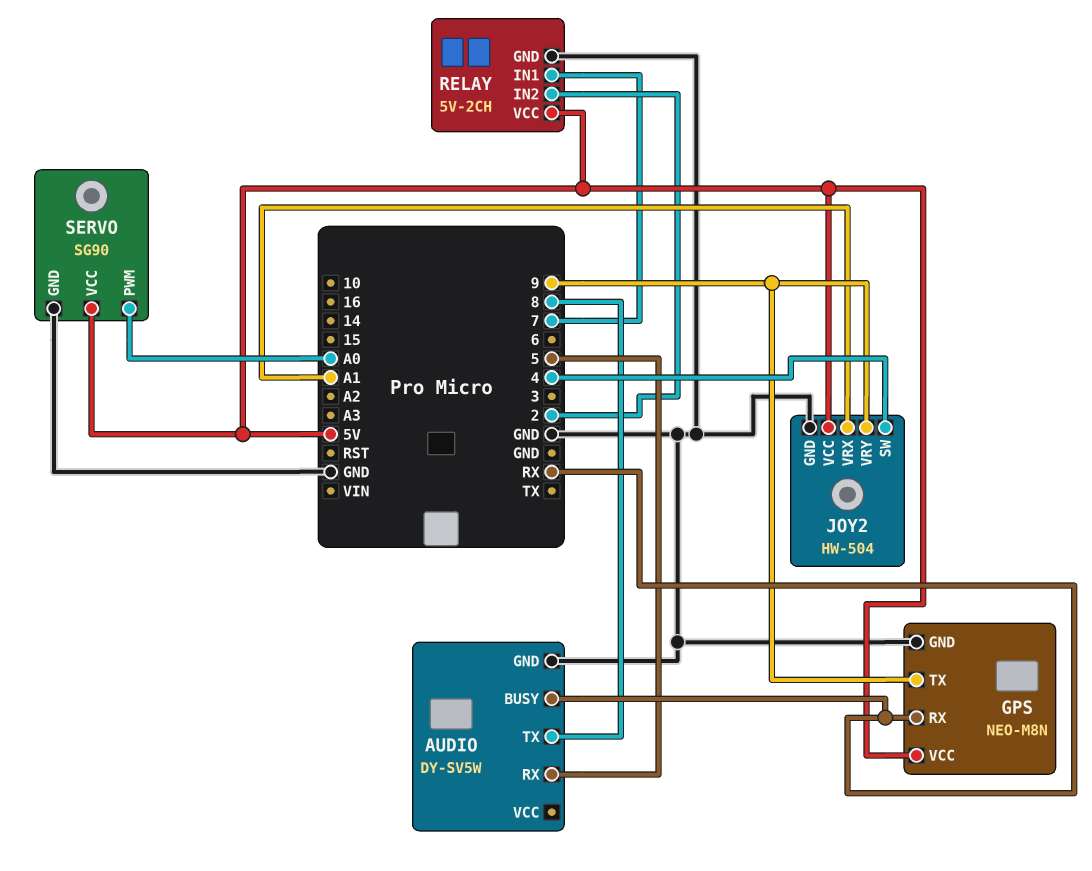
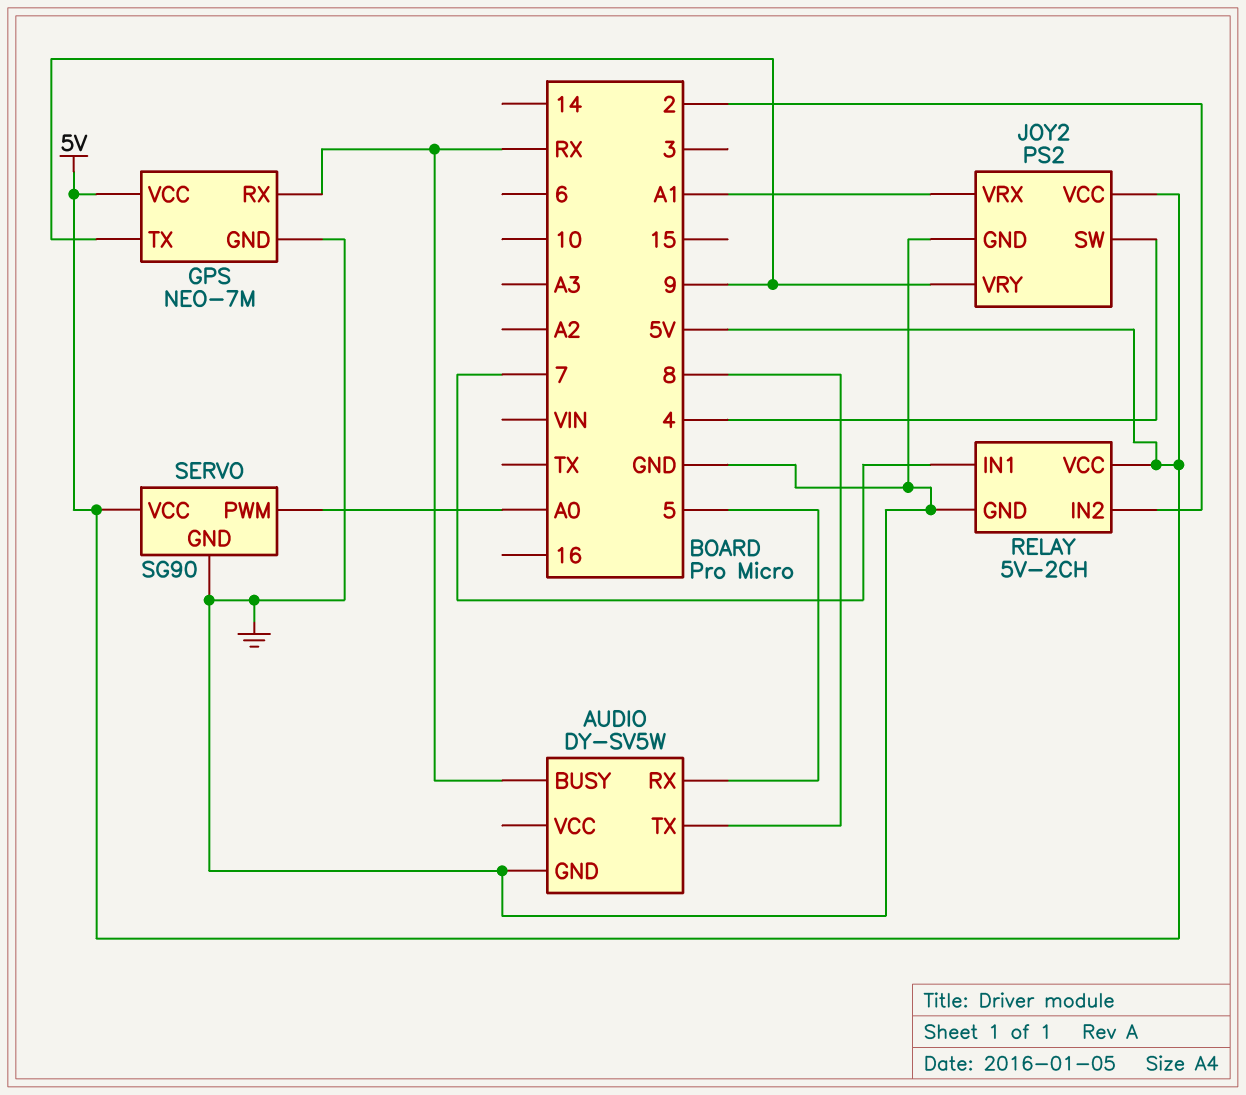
GPS: NEO-M8N -> NEO-7M
JOY2: HW-504 -> PS2

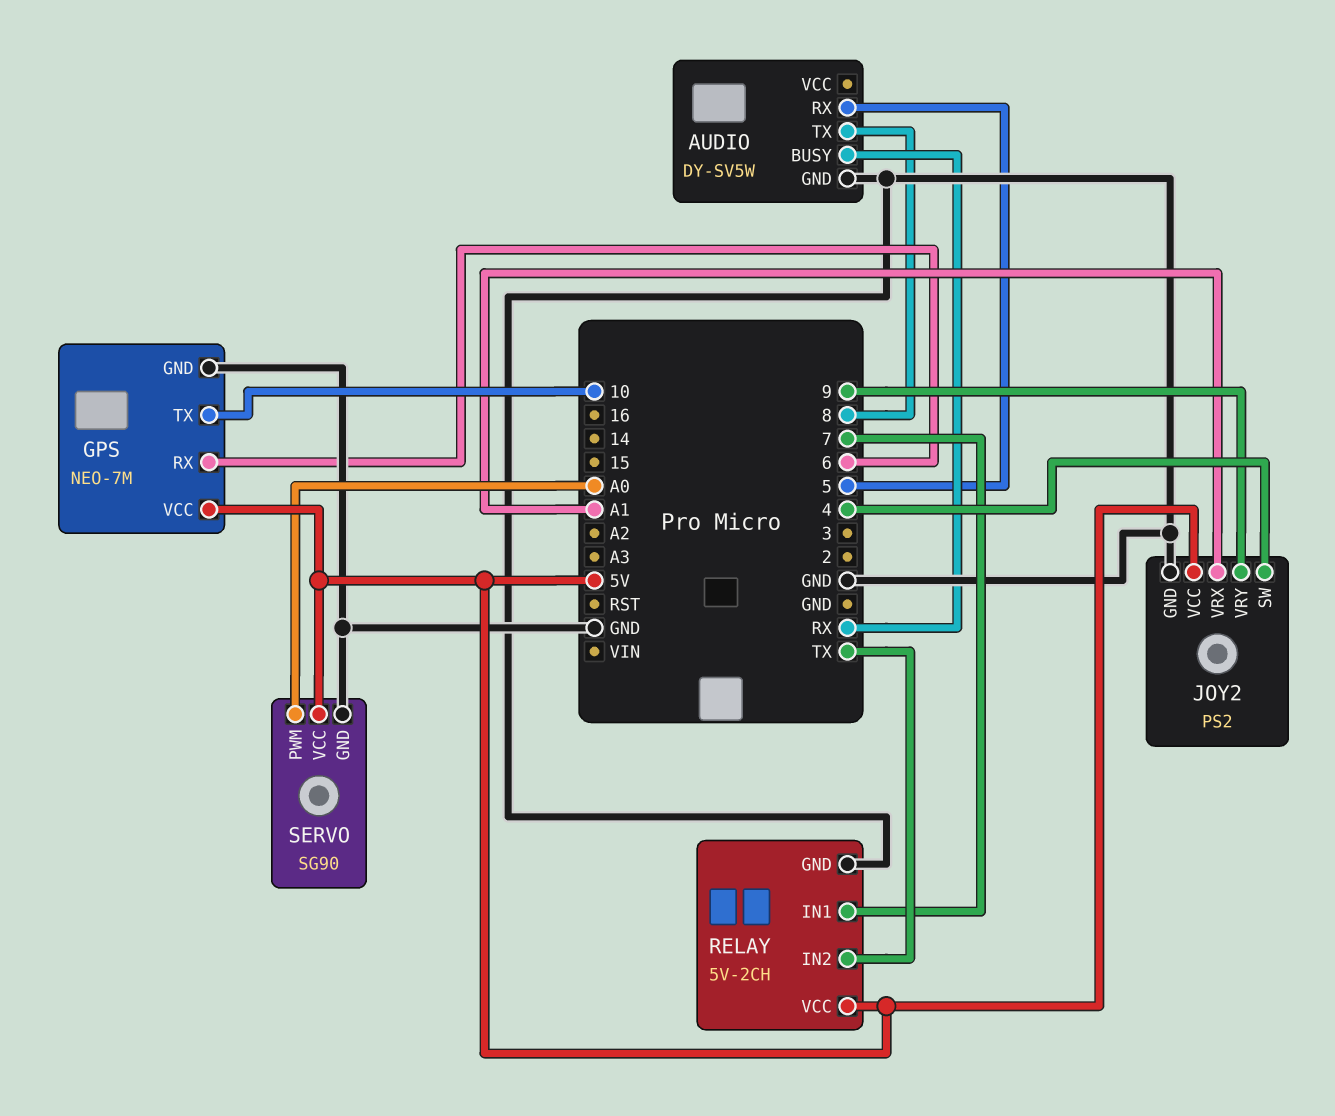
GPS pin RX: RX -> 6
GPS pin TX: 9 -> 10
RELAY pin IN2: 2 -> TX

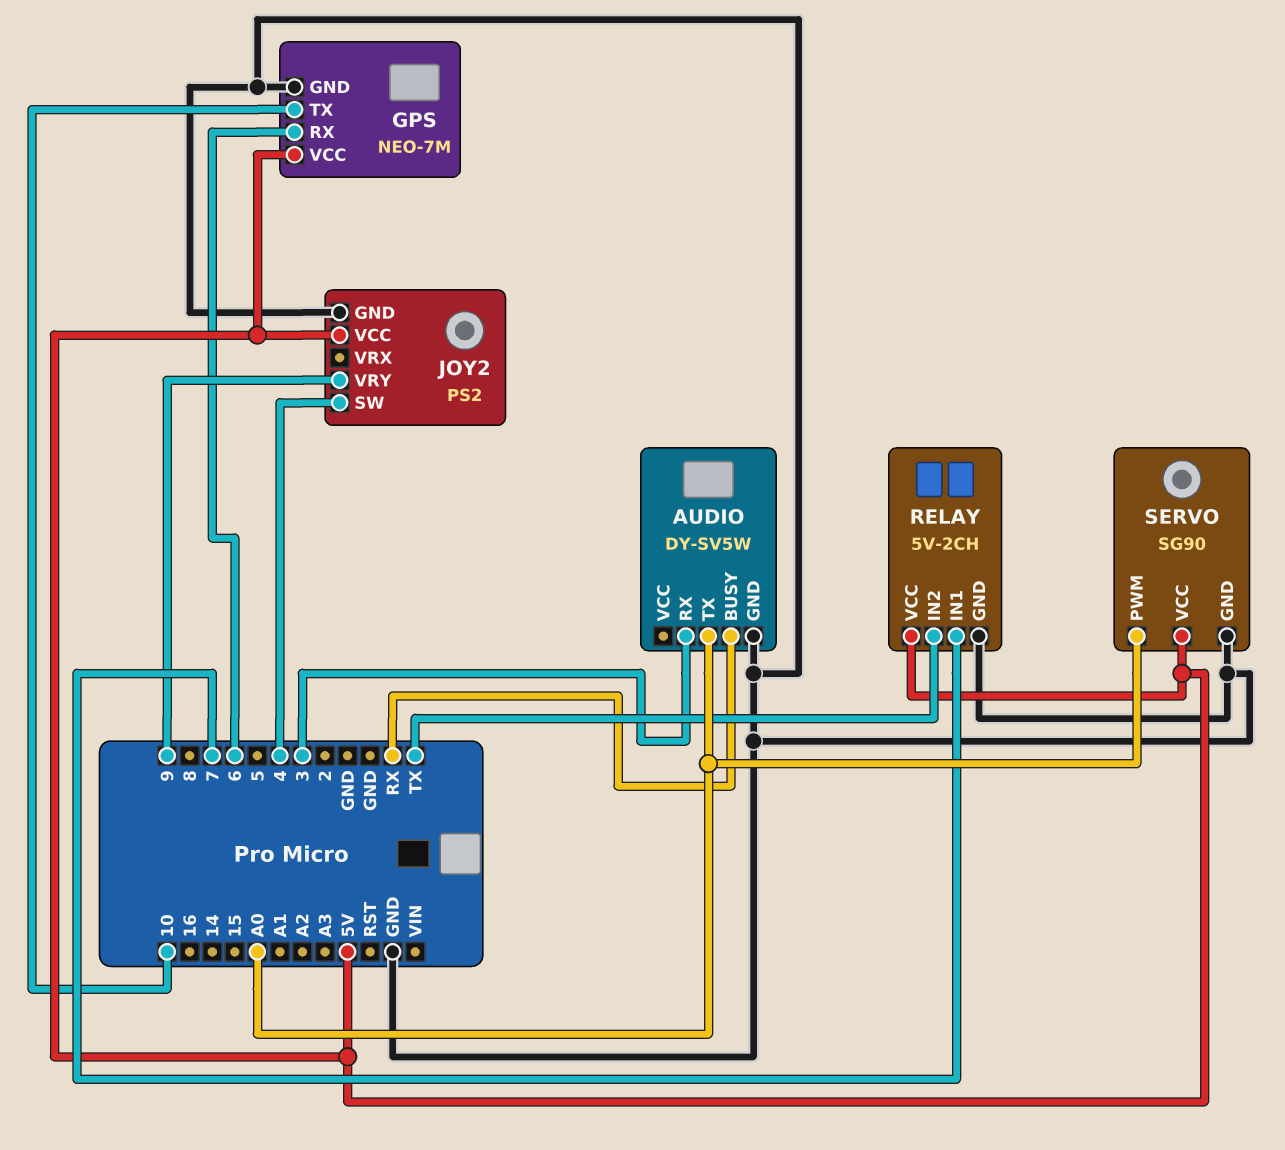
AUDIO pin RX: 5 -> 3
AUDIO pin TX: 8 -> A0
JOY2 pin VRX: A1 -> none

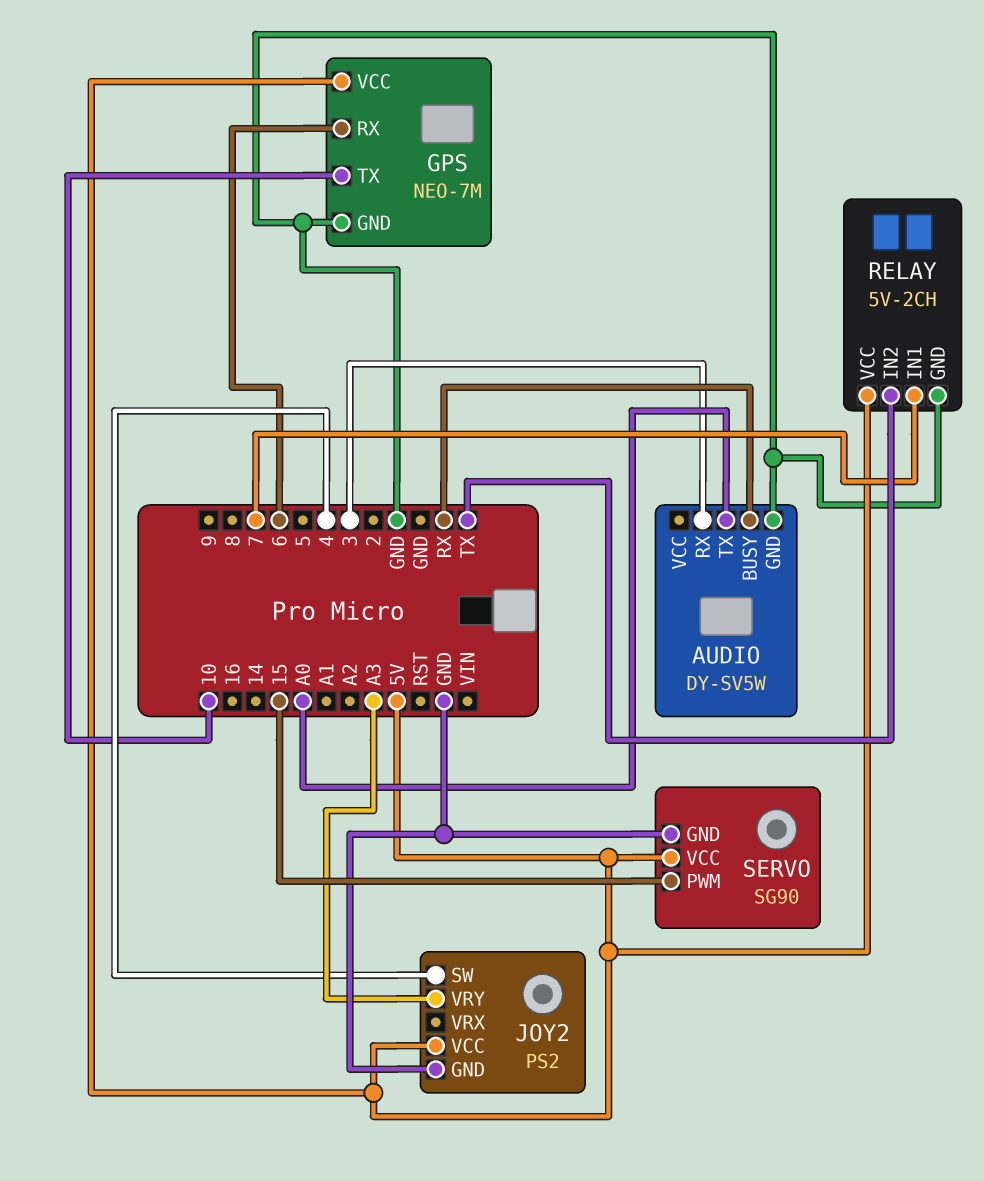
JOY2 pin VRY: 9 -> A3
SERVO pin PWM: A0 -> 15

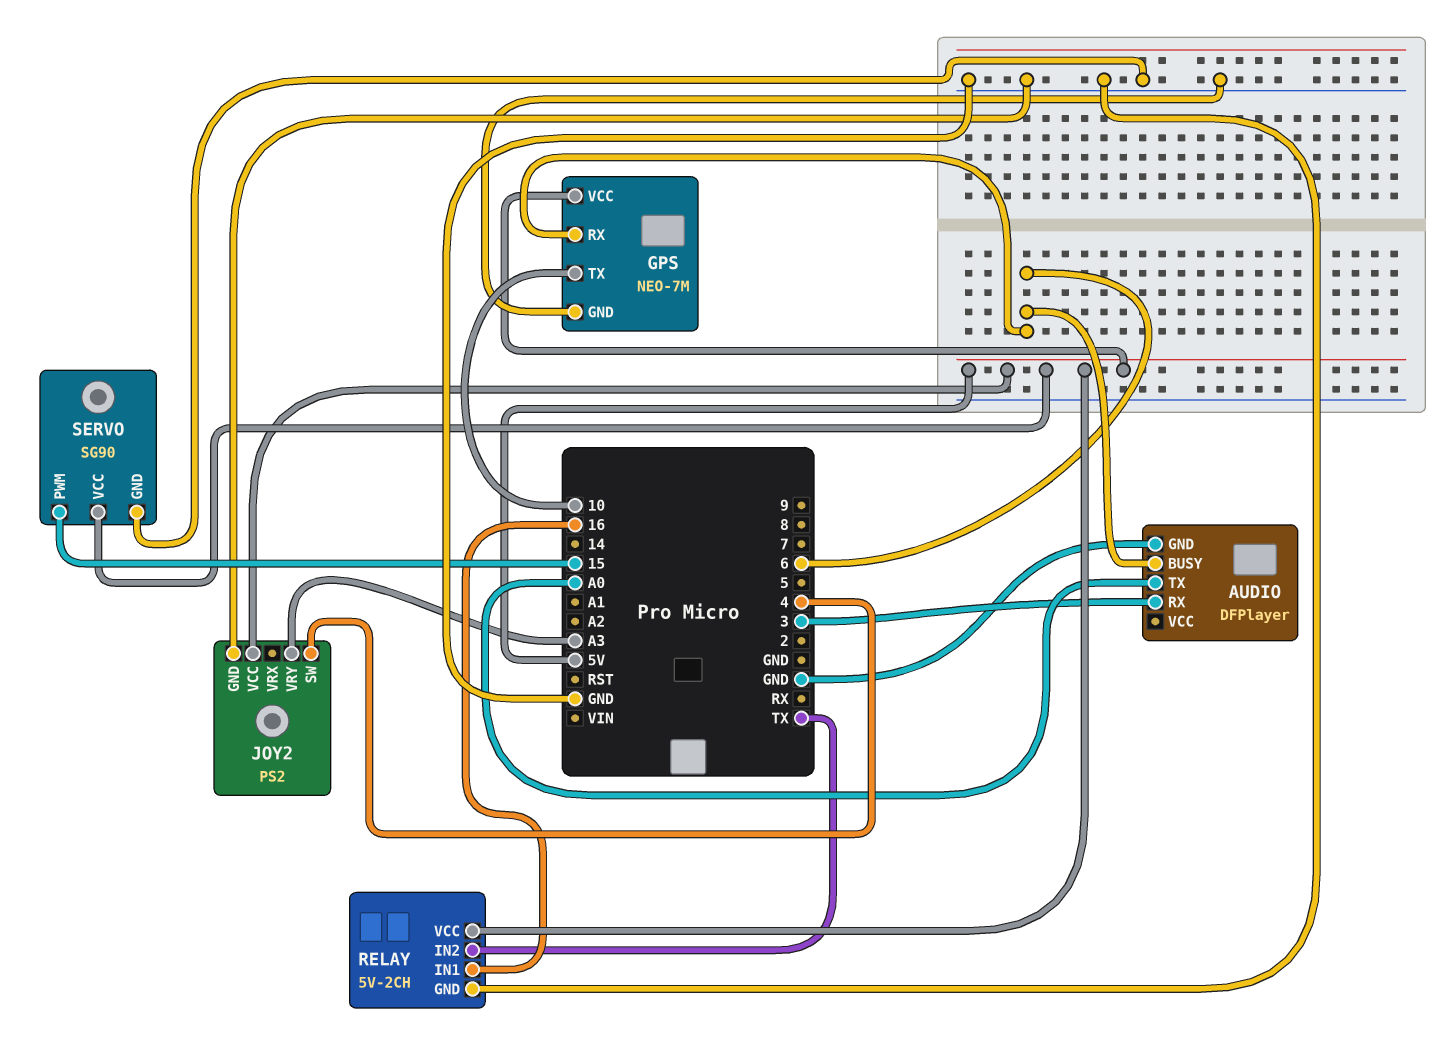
AUDIO: DY-SV5W -> DFPlayer
AUDIO pin BUSY: RX -> 6
RELAY pin IN1: 7 -> 16

